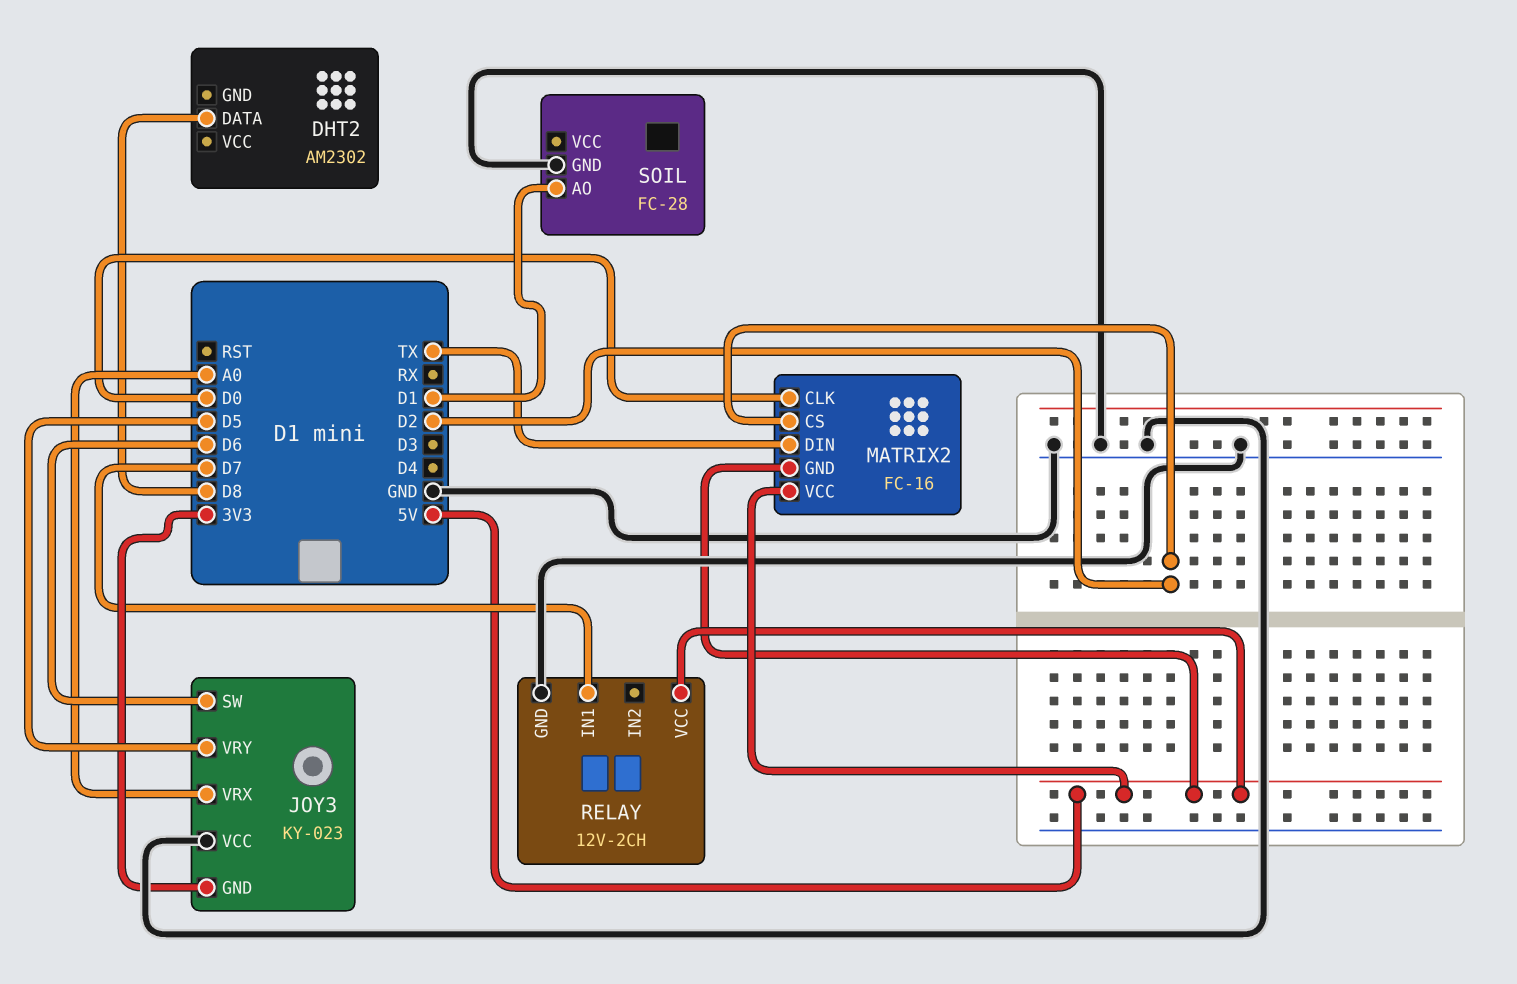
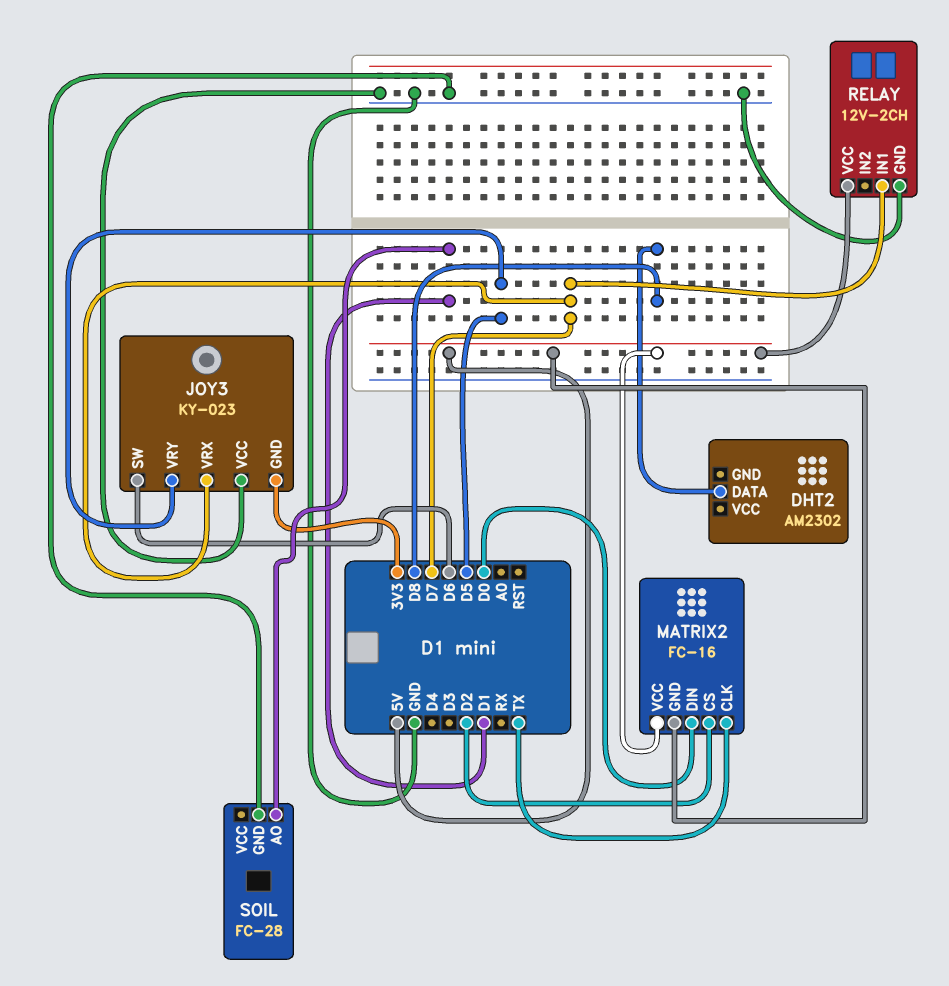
JOY3 pin VRX: A0 -> D7
MATRIX2 pin CLK: D0 -> TX
MATRIX2 pin DIN: TX -> D0

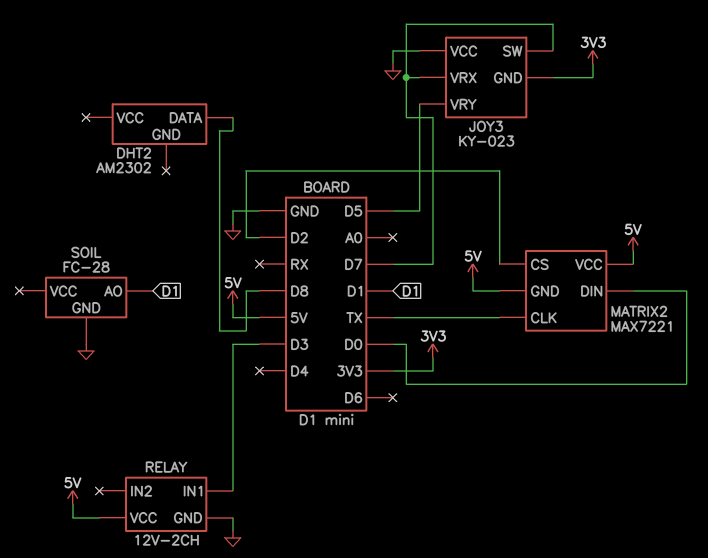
JOY3 pin SW: D6 -> D7
MATRIX2: FC-16 -> MAX7221
RELAY pin IN1: D7 -> D3

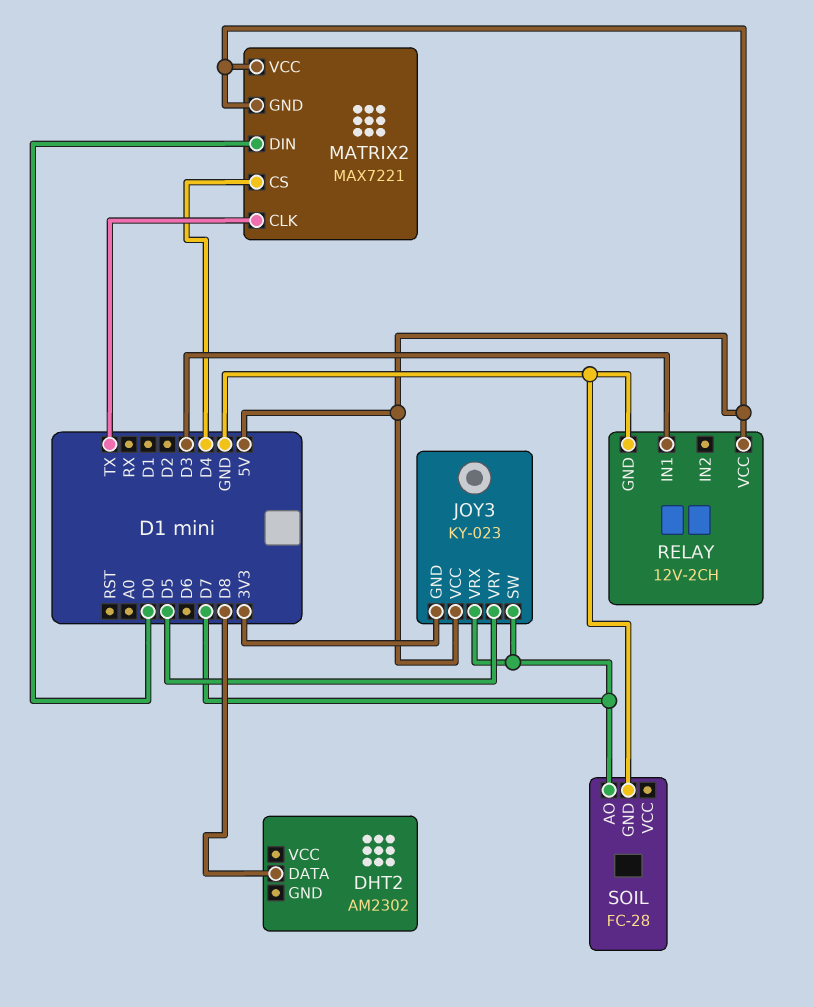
JOY3 pin VCC: GND -> 5V
MATRIX2 pin CS: D2 -> D4
SOIL pin AO: D1 -> D7

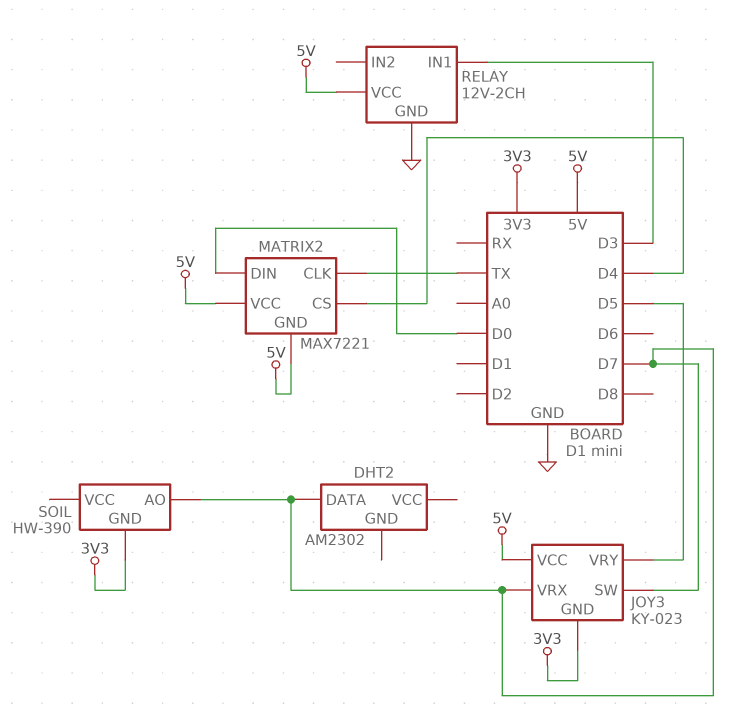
DHT2 pin DATA: D8 -> D7
SOIL: FC-28 -> HW-390
SOIL pin GND: GND -> 3V3

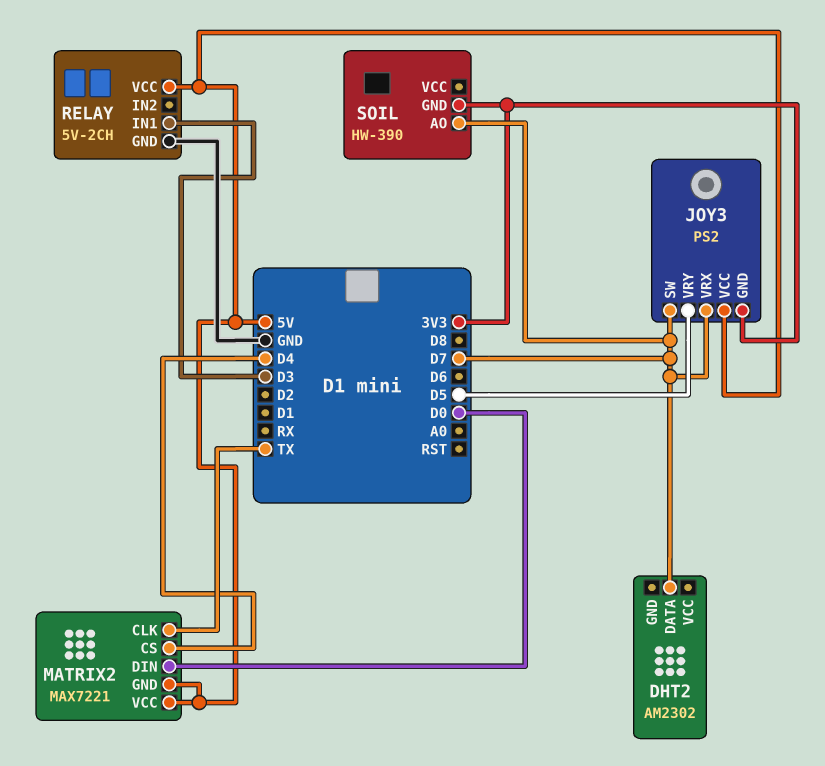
JOY3: KY-023 -> PS2
RELAY: 12V-2CH -> 5V-2CH

